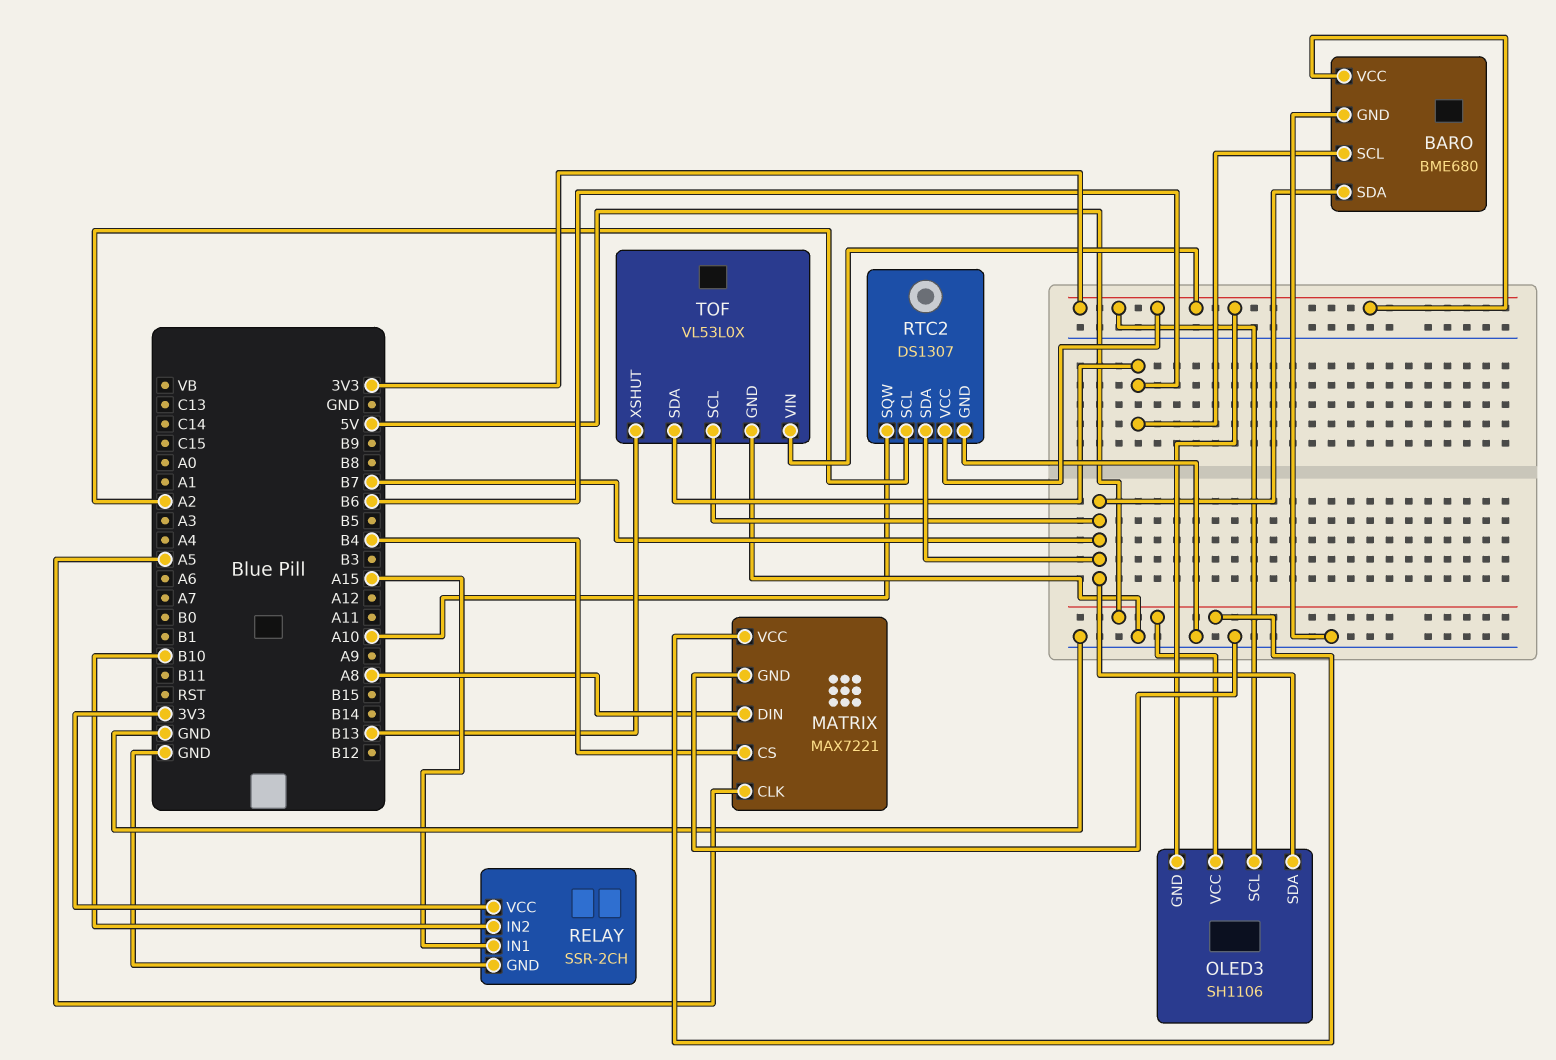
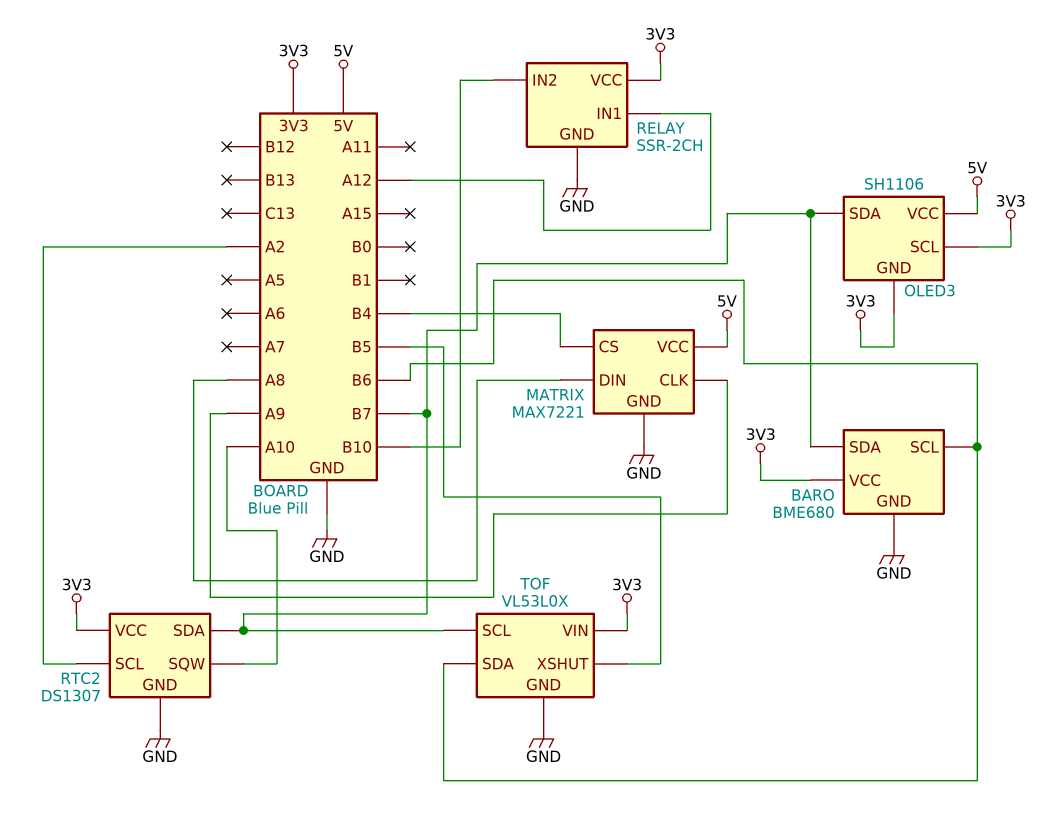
MATRIX pin CLK: A5 -> A9
RELAY pin IN1: A15 -> A12
TOF pin XSHUT: B13 -> B5

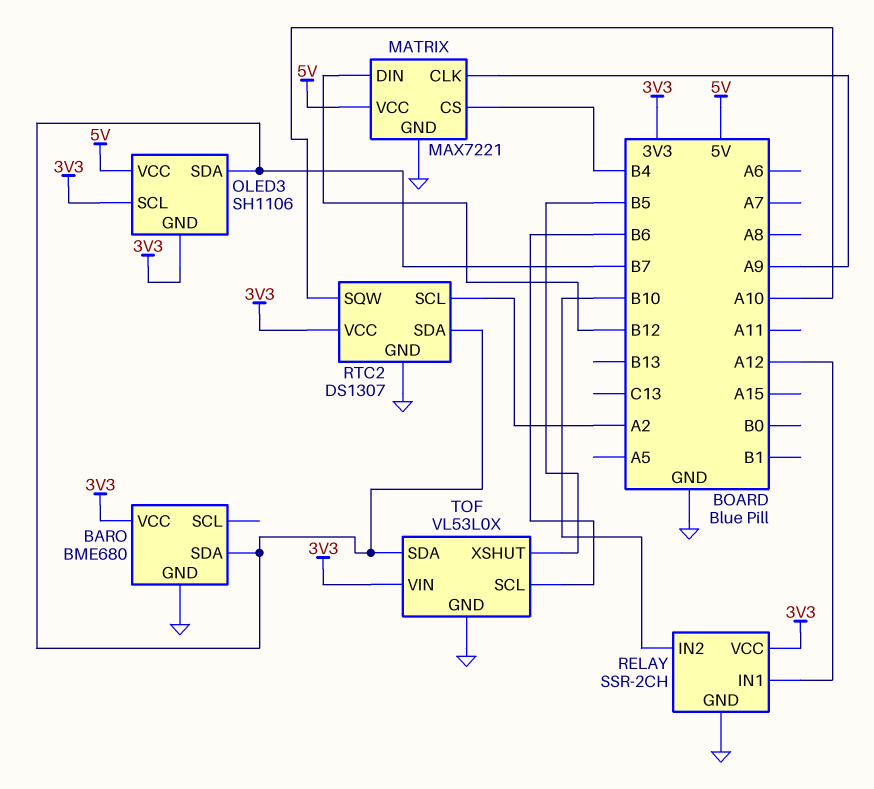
BARO pin SCL: B6 -> none
MATRIX pin DIN: A8 -> B12
TOF pin SCL: B7 -> B6
TOF pin SDA: B6 -> B7

